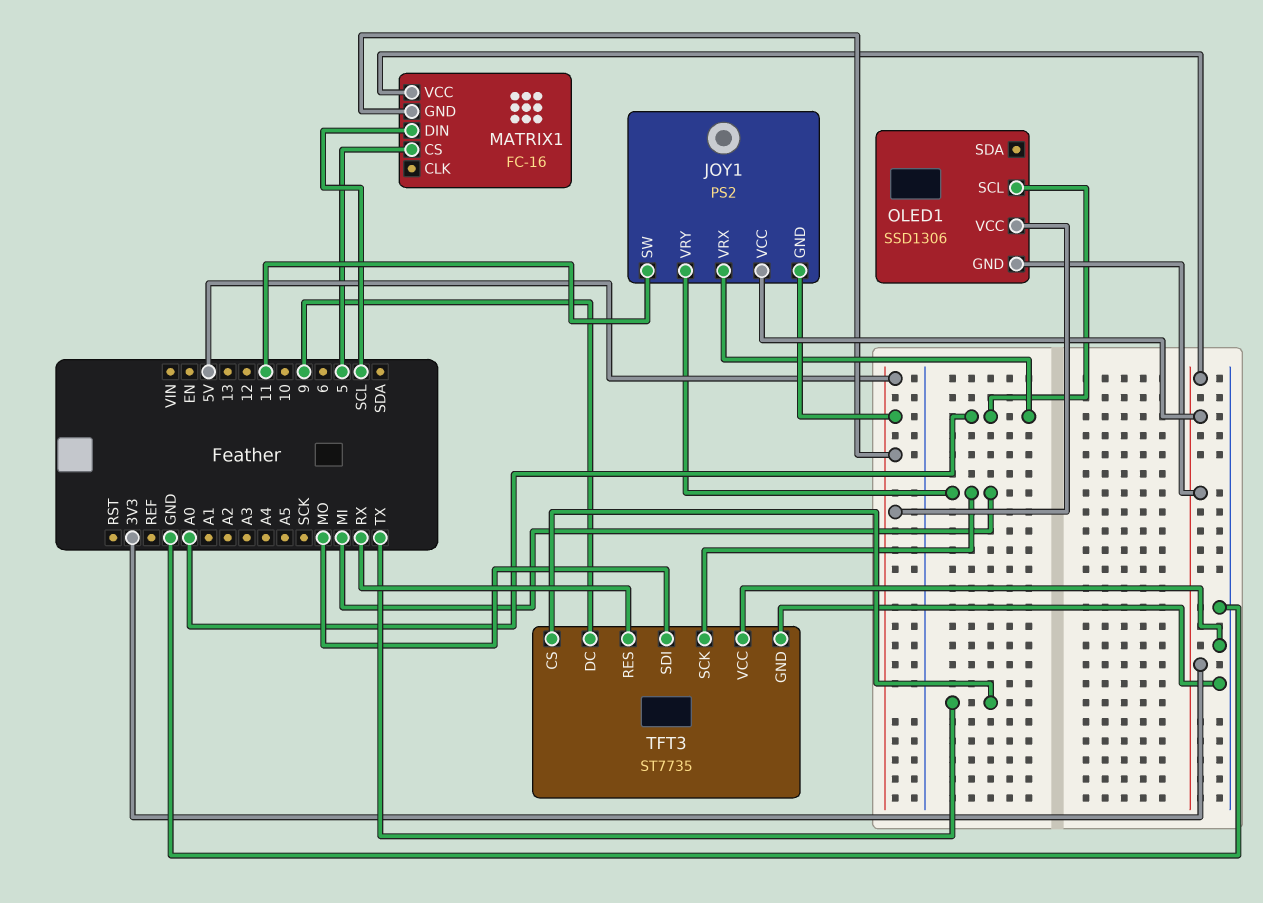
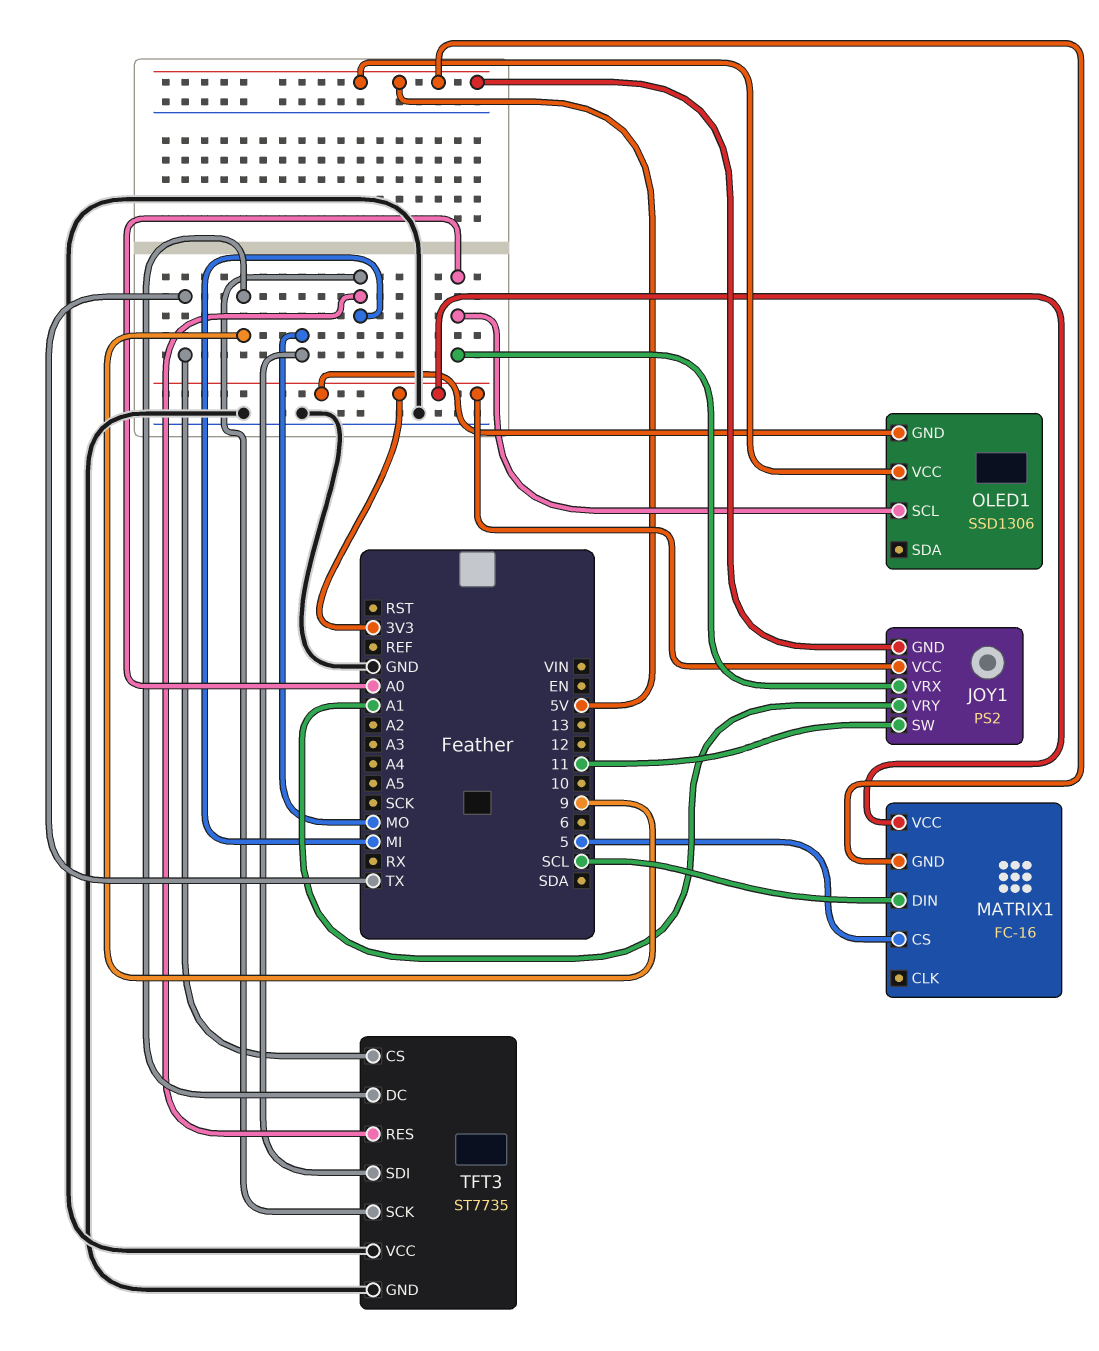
JOY1 pin VRY: MI -> A1
TFT3 pin RES: RX -> MI

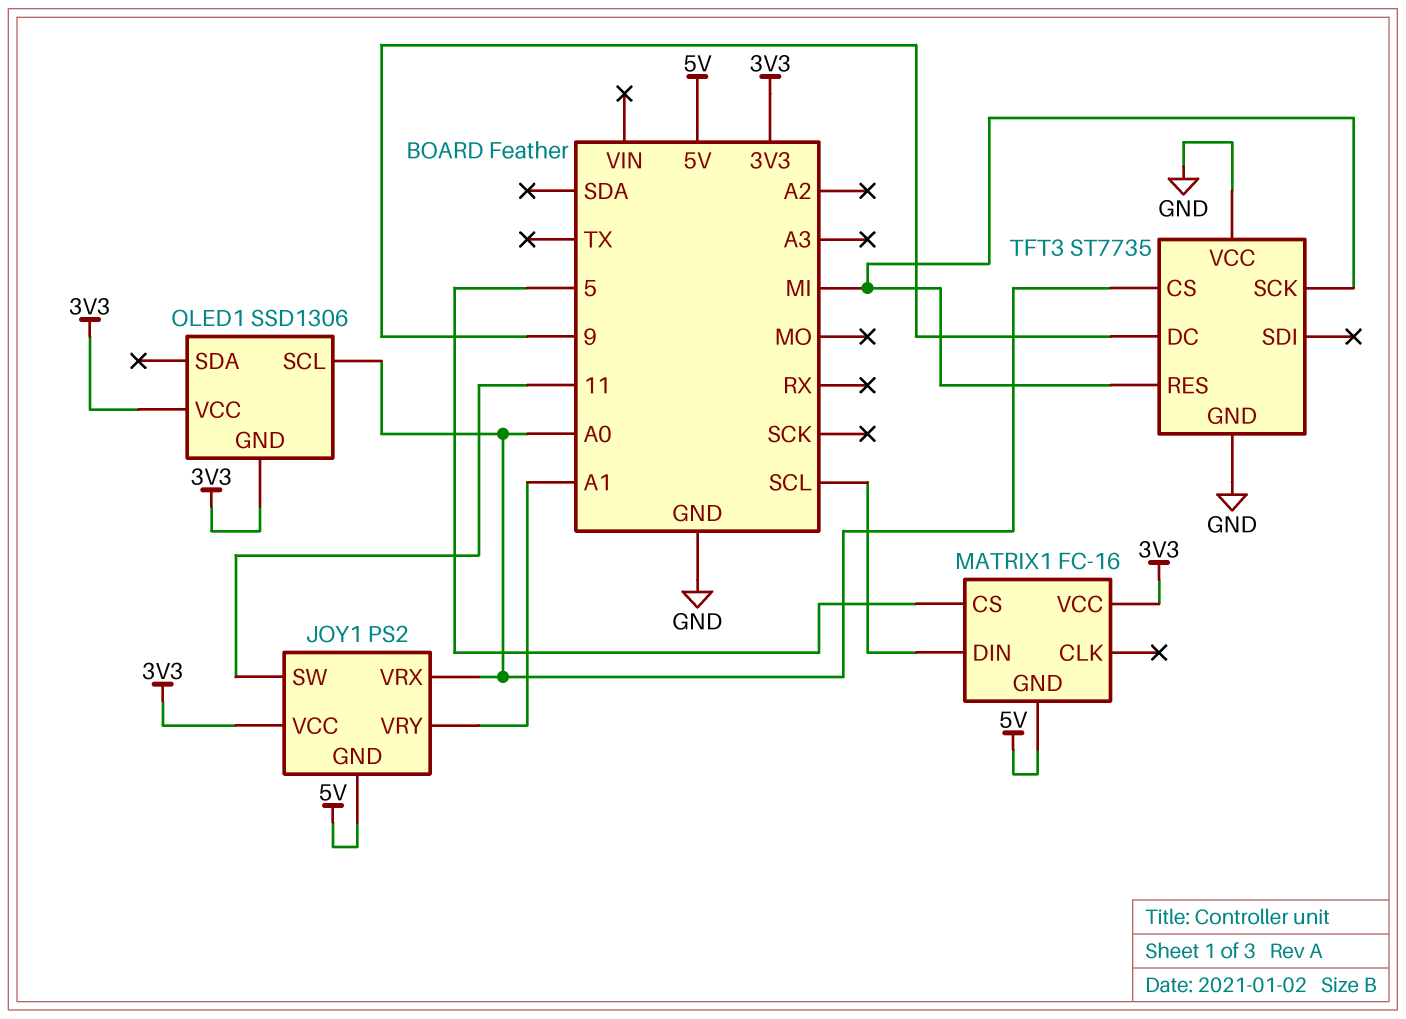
OLED1 pin VCC: 5V -> 3V3
TFT3 pin CS: TX -> A0
TFT3 pin SDI: MO -> none

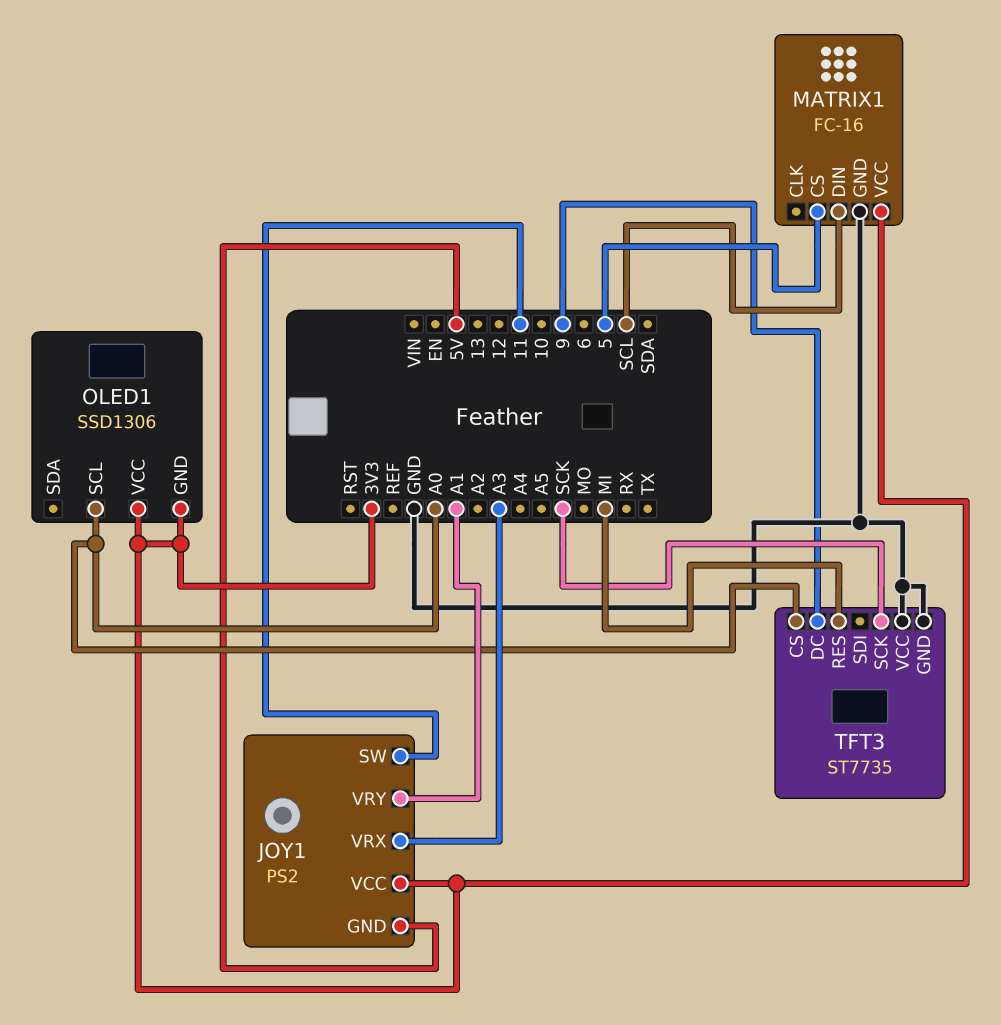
JOY1 pin VRX: A0 -> A3
MATRIX1 pin GND: 5V -> GND
TFT3 pin SCK: MI -> SCK

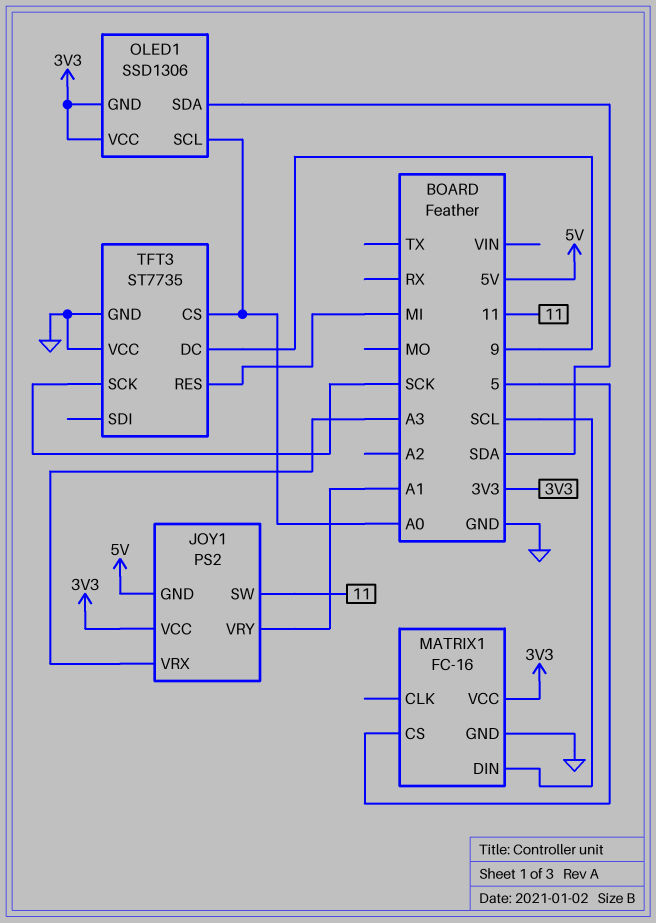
OLED1 pin SDA: none -> SDA

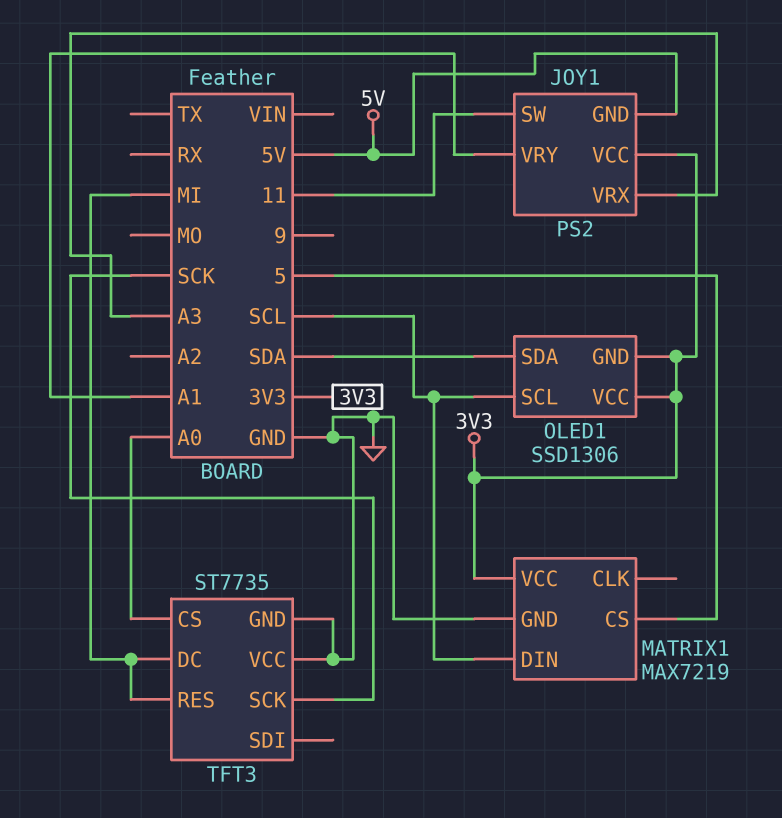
MATRIX1: FC-16 -> MAX7219
OLED1 pin SCL: A0 -> SCL
TFT3 pin DC: 9 -> MI

